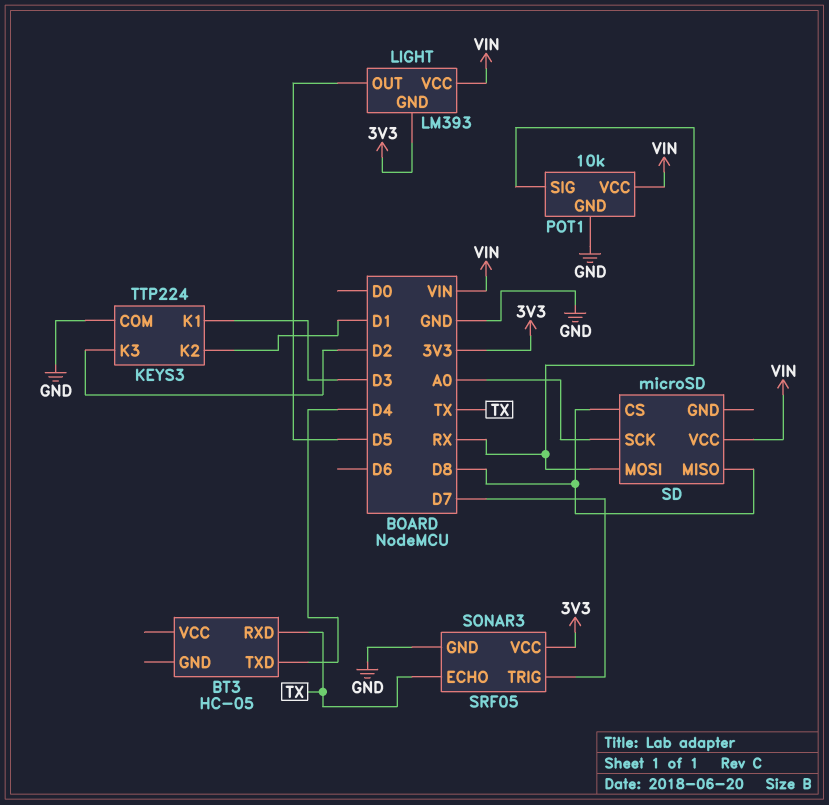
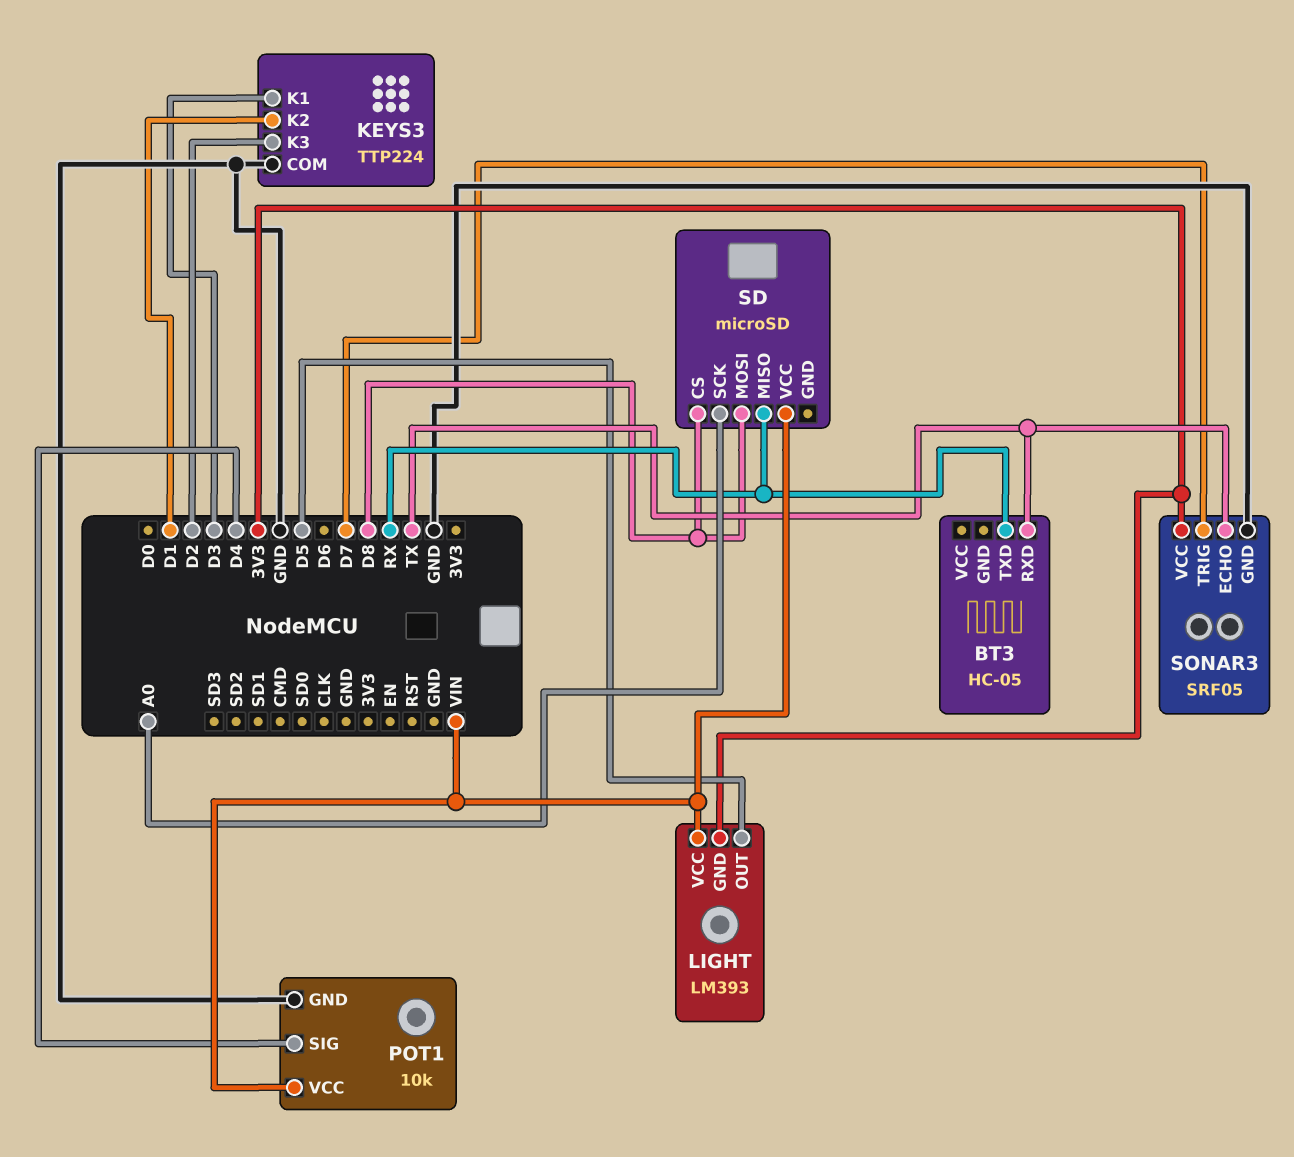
BT3 pin TXD: D4 -> RX
POT1 pin SIG: RX -> D4
SD pin MISO: D8 -> RX
SD pin MOSI: RX -> D8

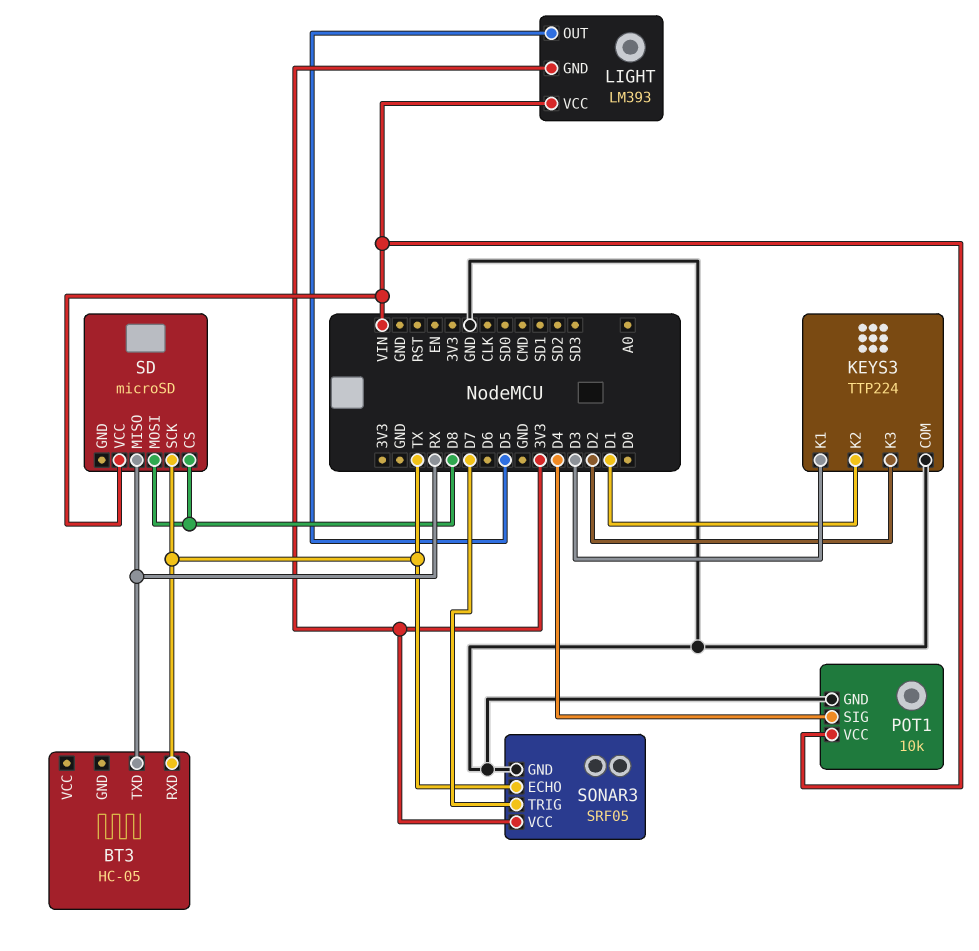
SD pin SCK: A0 -> TX

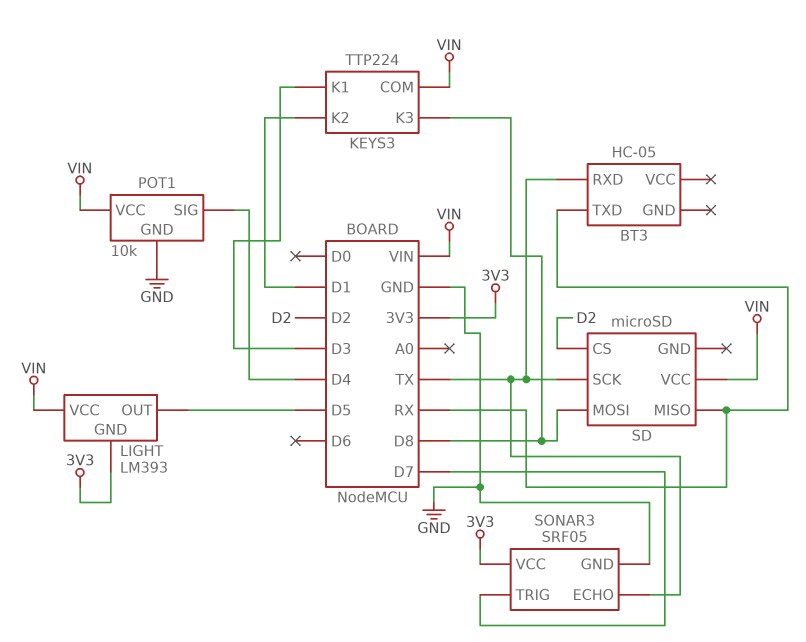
KEYS3 pin COM: GND -> VIN
KEYS3 pin K3: D2 -> D8
SD pin CS: D8 -> D2

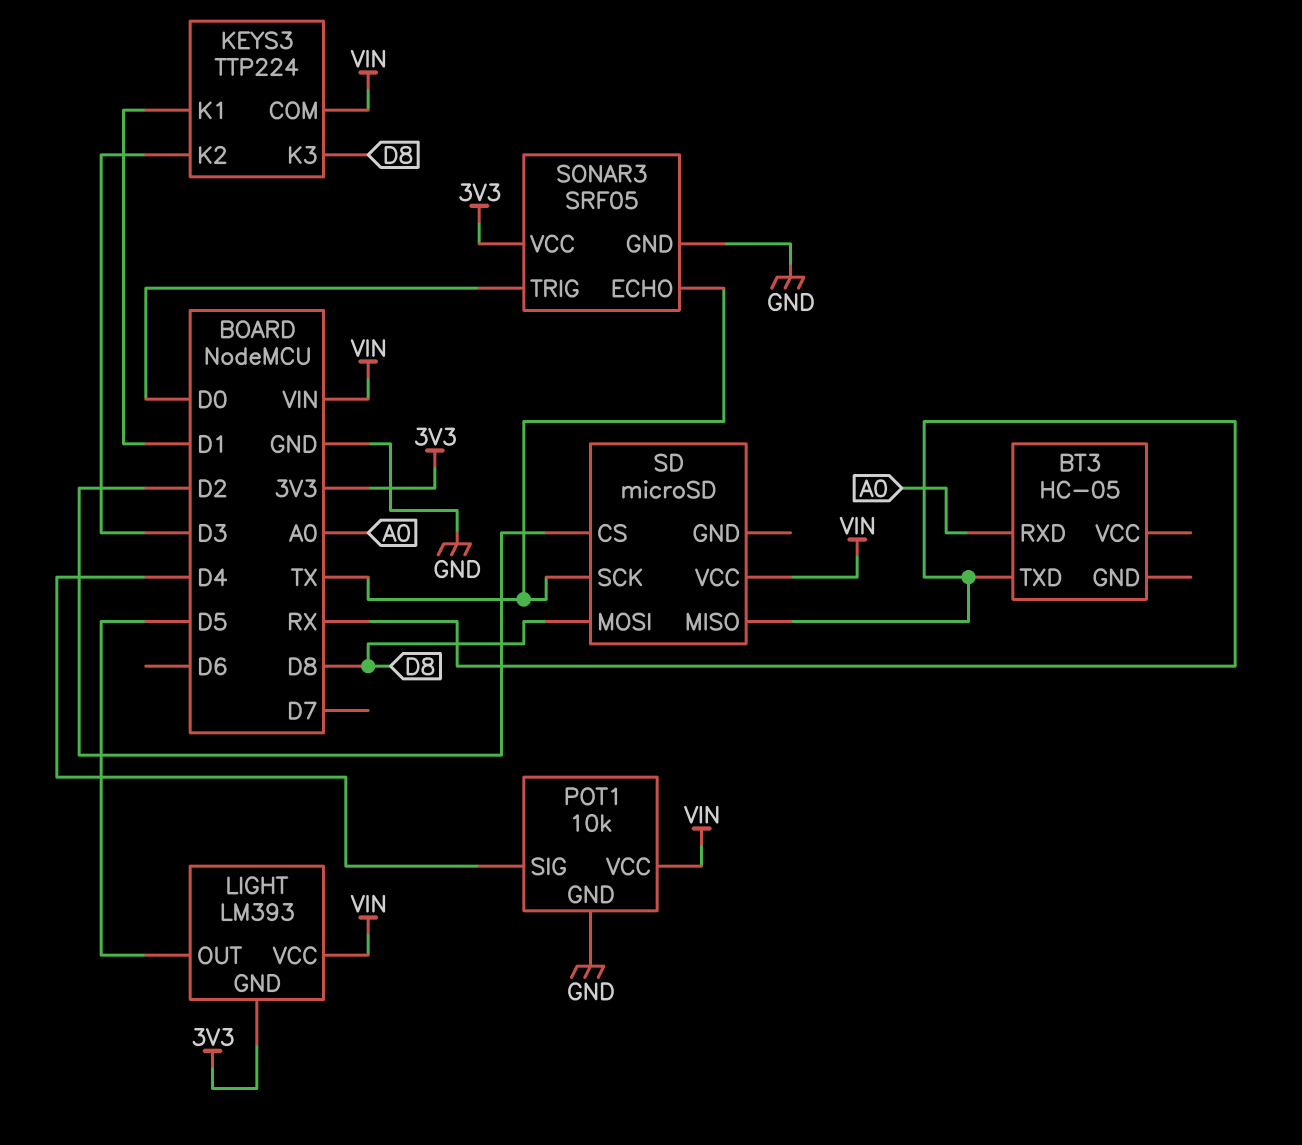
BT3 pin RXD: TX -> A0
KEYS3 pin K1: D3 -> D1
KEYS3 pin K2: D1 -> D3
SONAR3 pin TRIG: D7 -> D0

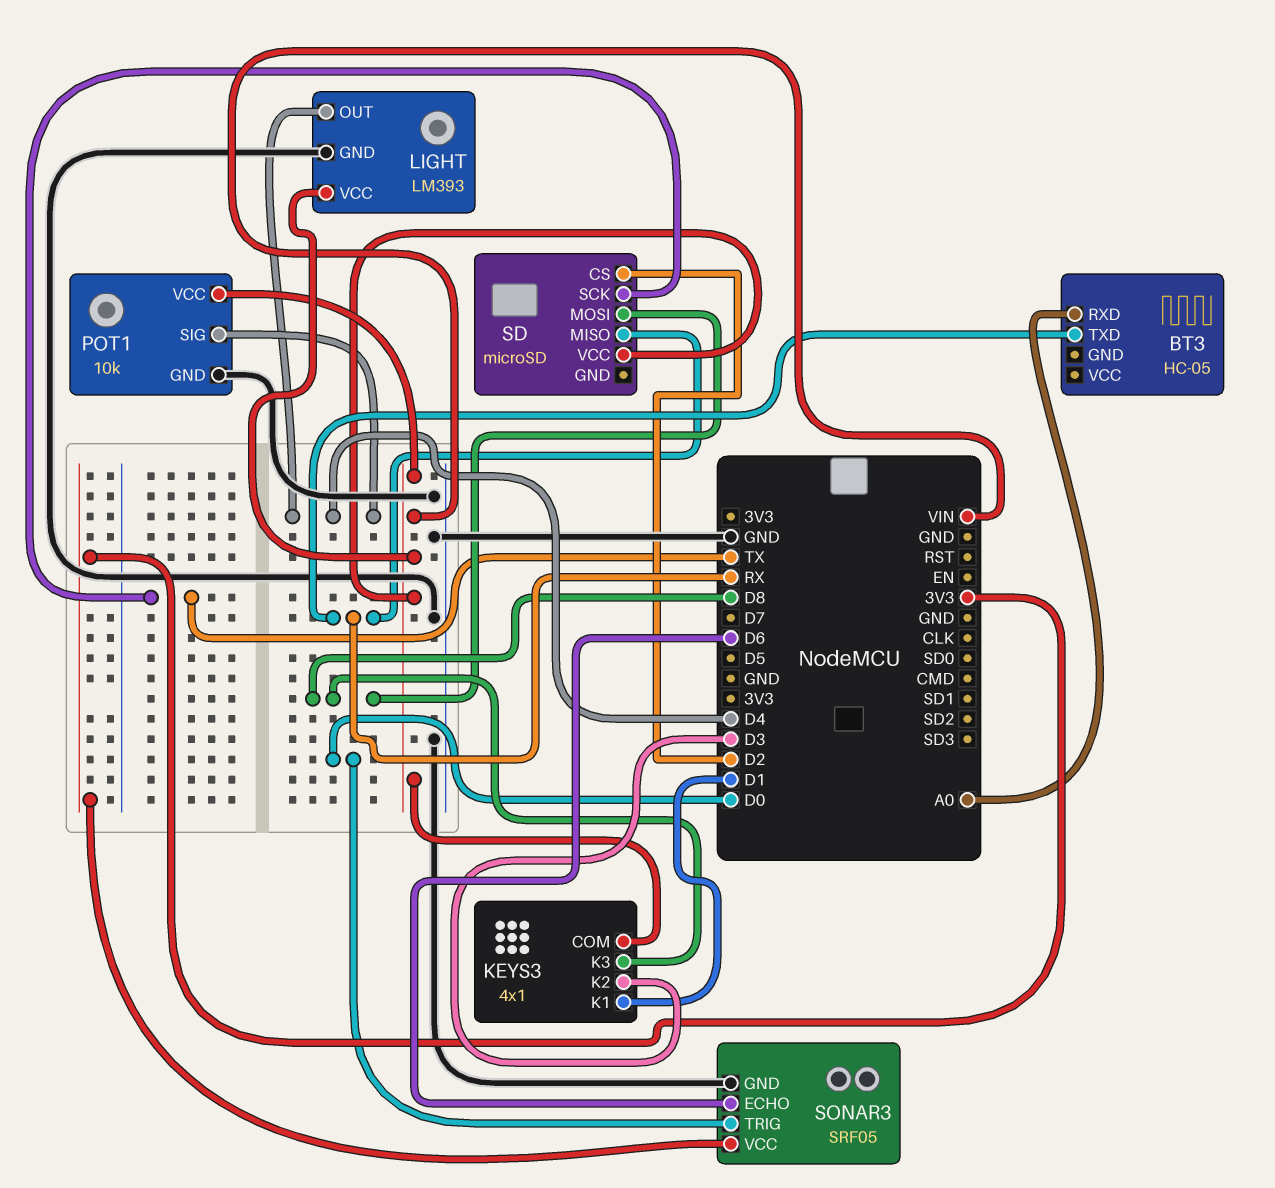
KEYS3: TTP224 -> 4x1
LIGHT pin GND: 3V3 -> GND
LIGHT pin OUT: D5 -> D4
SONAR3 pin ECHO: TX -> D6

